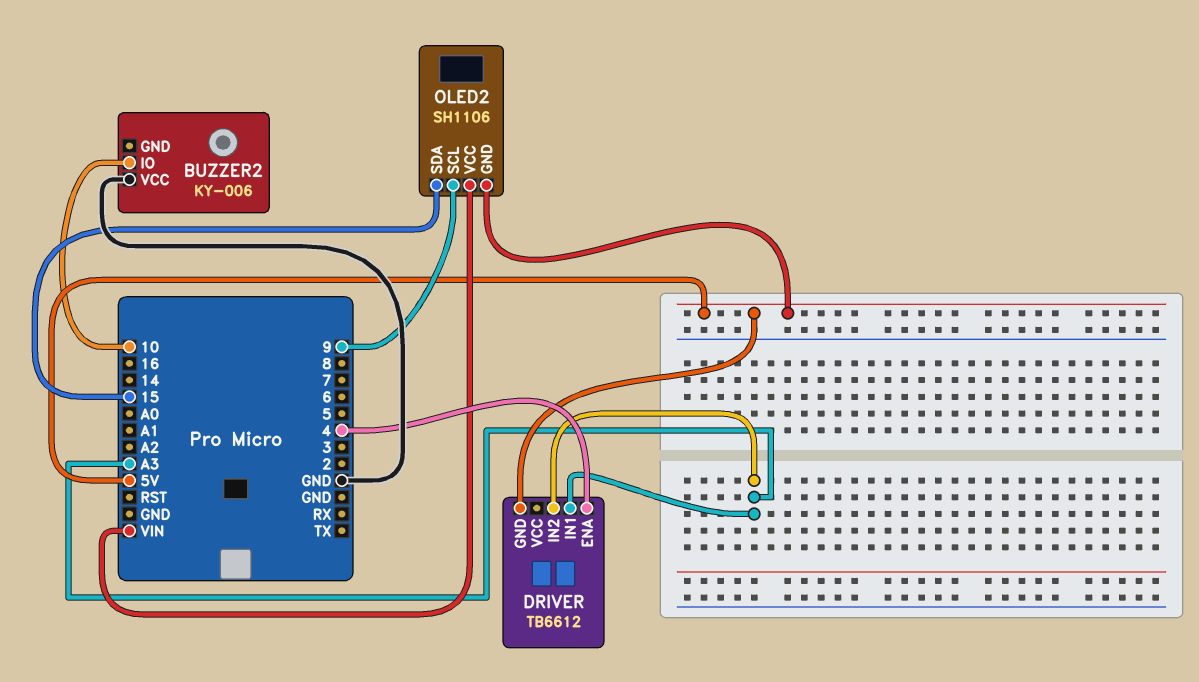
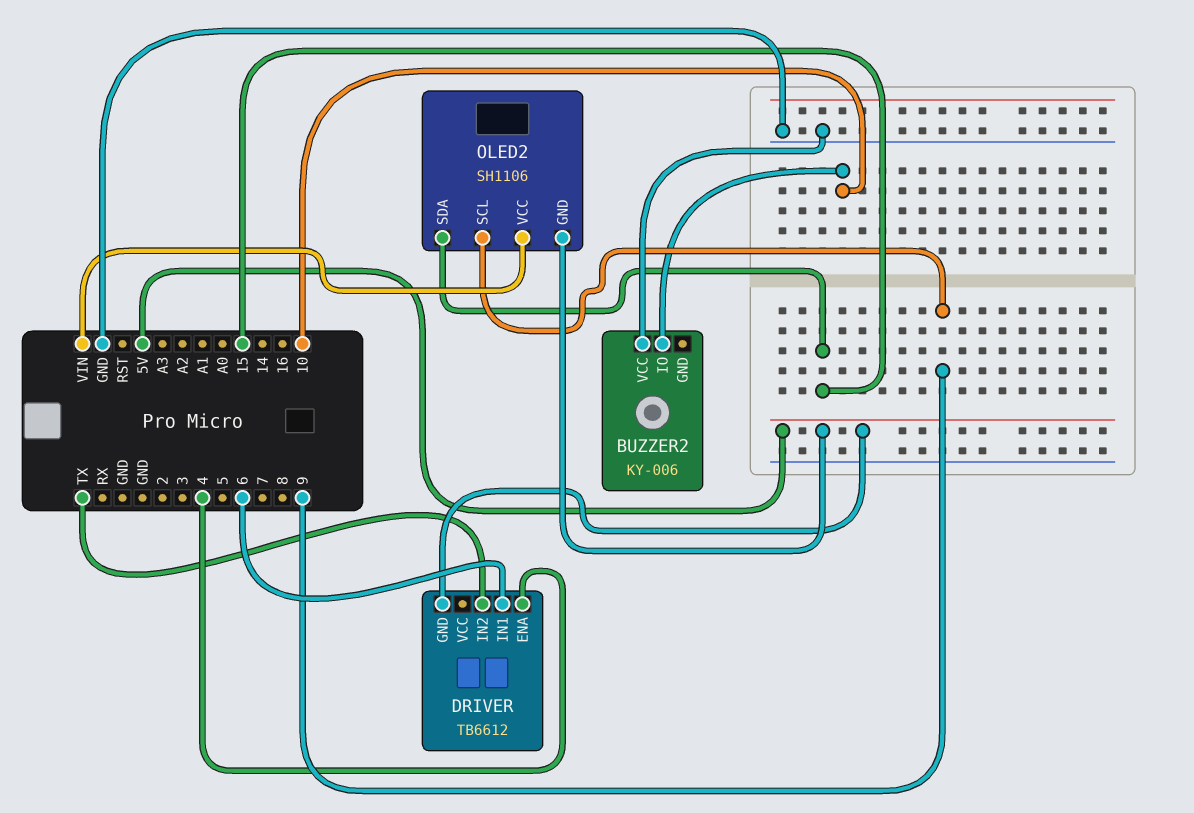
DRIVER pin IN1: A3 -> 6
DRIVER pin IN2: A3 -> TX

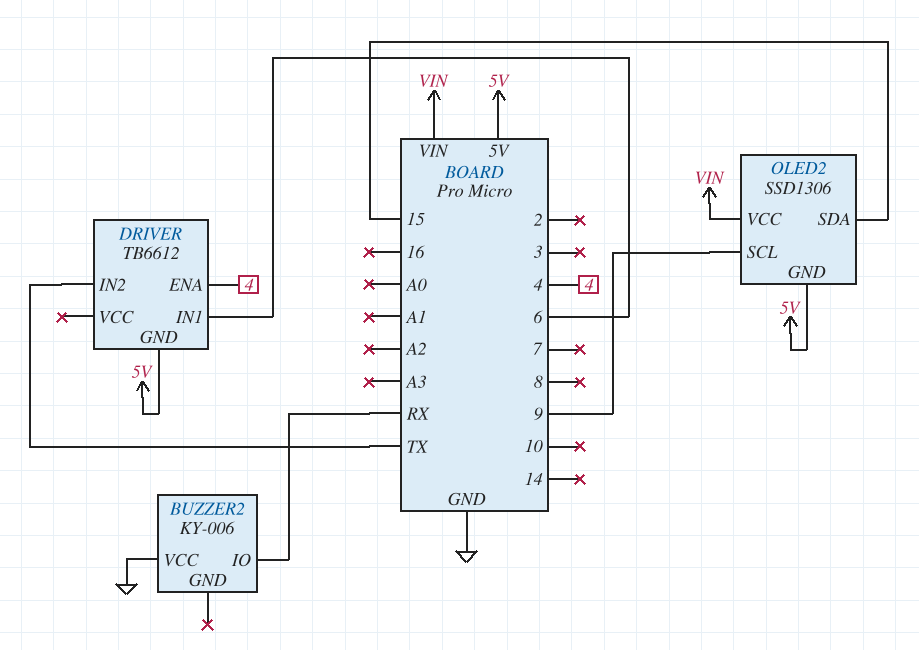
BUZZER2 pin IO: 10 -> RX
OLED2: SH1106 -> SSD1306

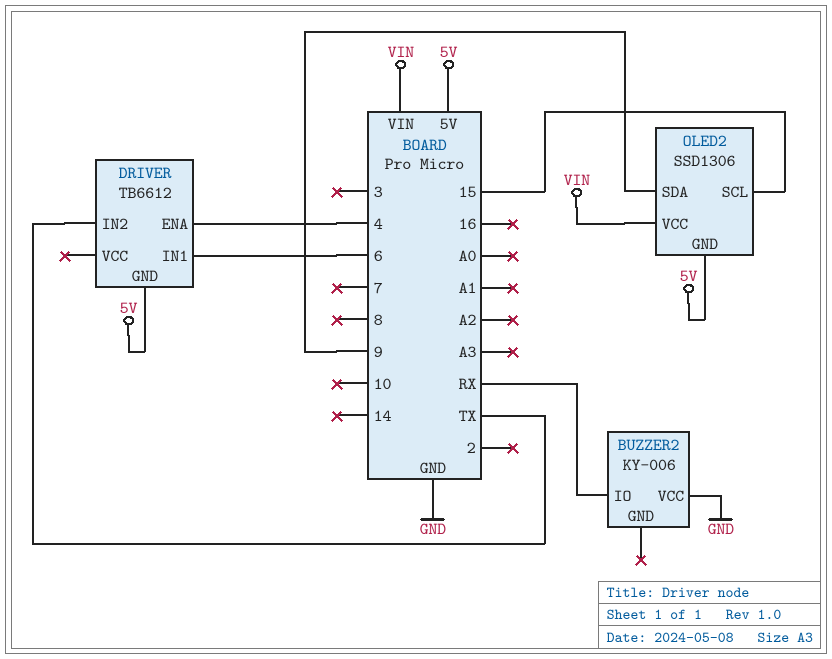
OLED2 pin SCL: 9 -> 15
OLED2 pin SDA: 15 -> 9

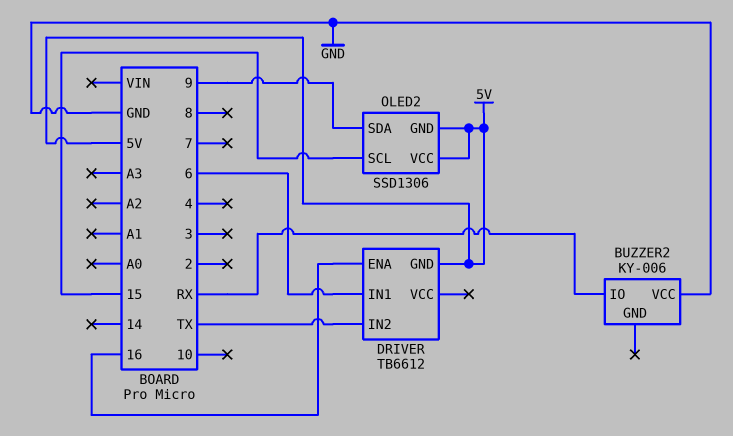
DRIVER pin ENA: 4 -> 16
OLED2 pin VCC: VIN -> 5V

